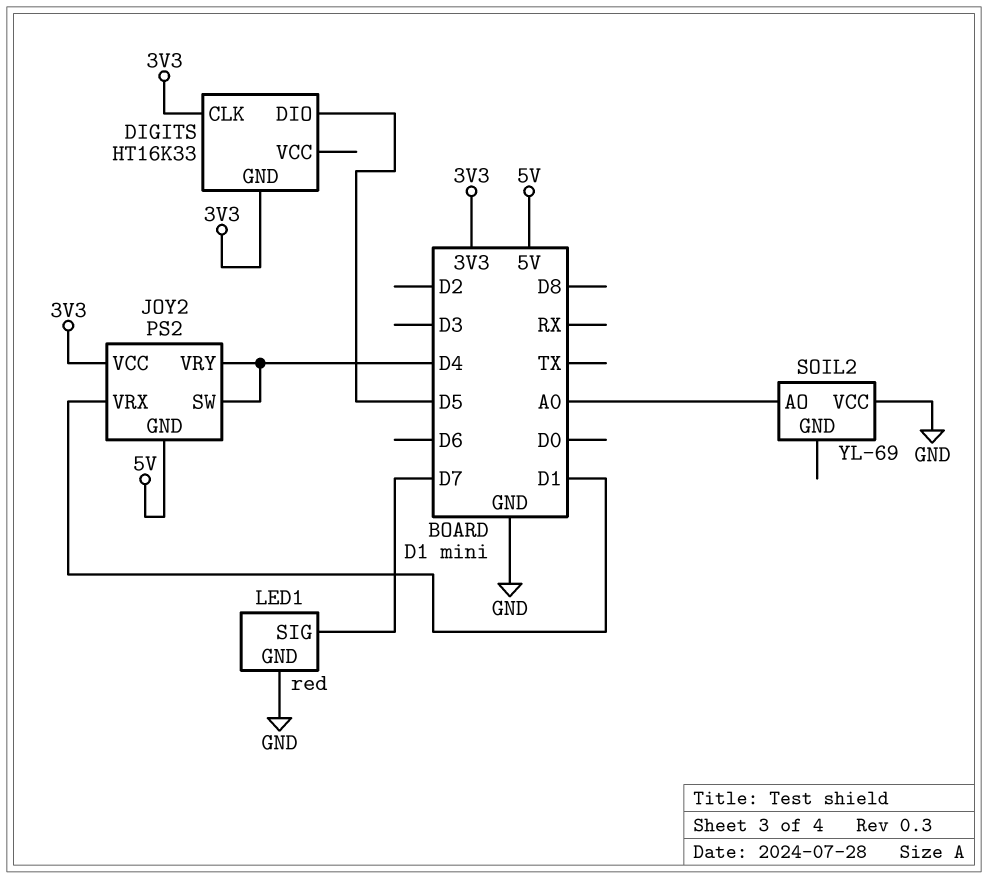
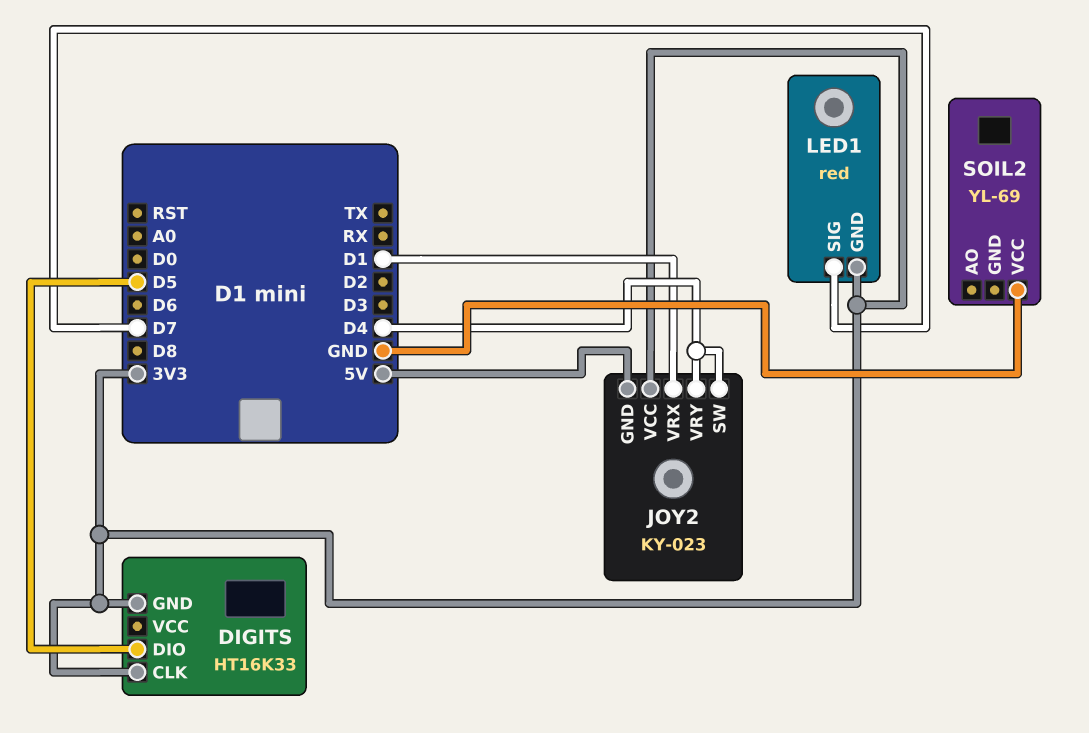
JOY2: PS2 -> KY-023
LED1 pin GND: GND -> 3V3
SOIL2 pin AO: A0 -> none

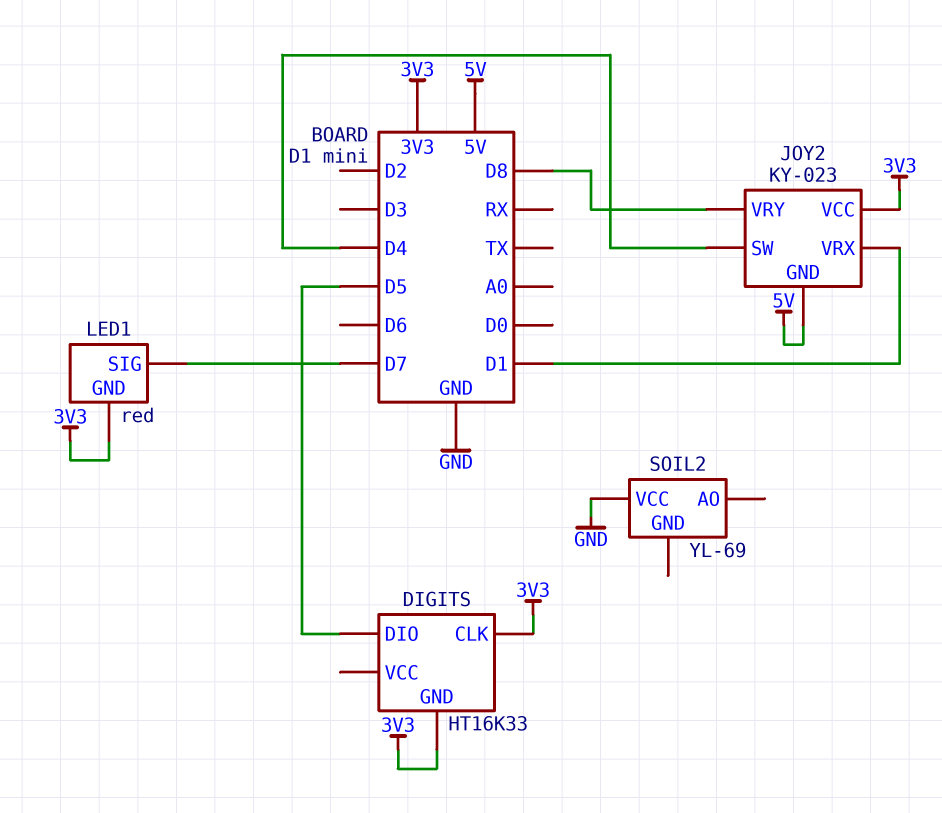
JOY2 pin VRY: D4 -> D8

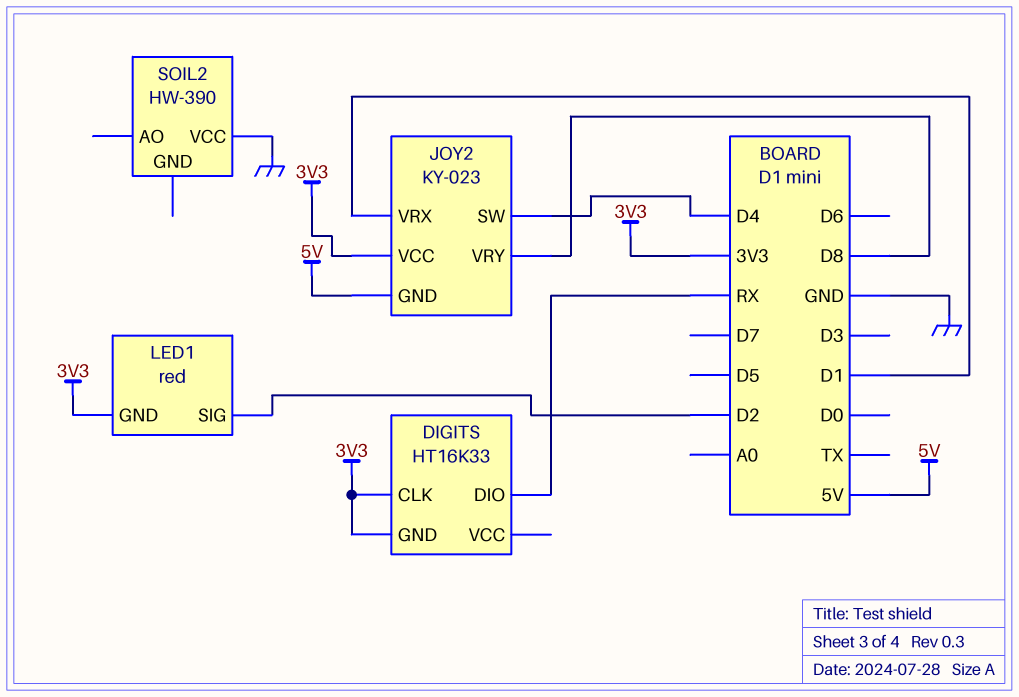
DIGITS pin DIO: D5 -> RX
LED1 pin SIG: D7 -> D2
SOIL2: YL-69 -> HW-390

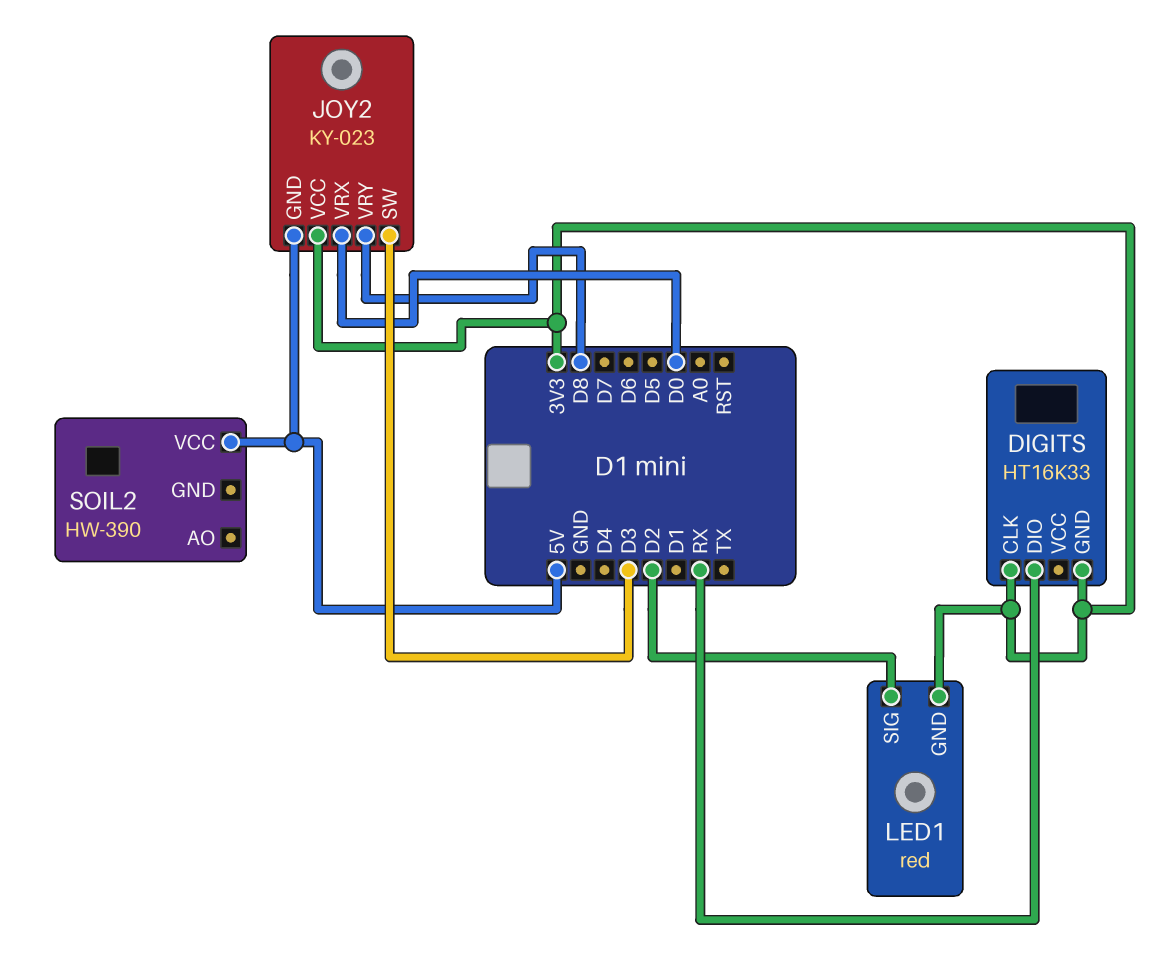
JOY2 pin SW: D4 -> D3
JOY2 pin VRX: D1 -> D0
SOIL2 pin VCC: GND -> 5V

